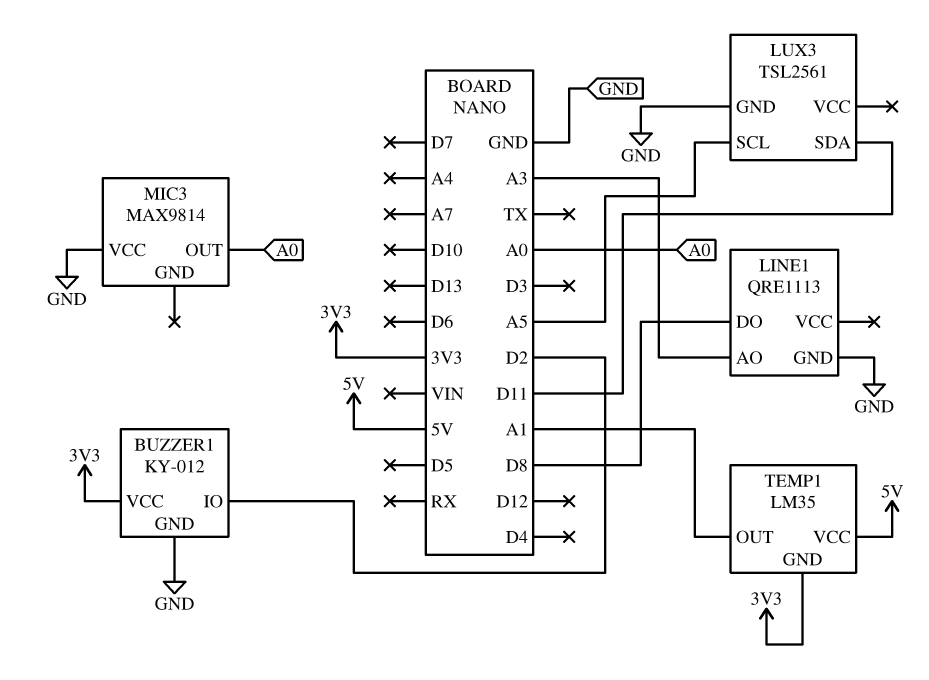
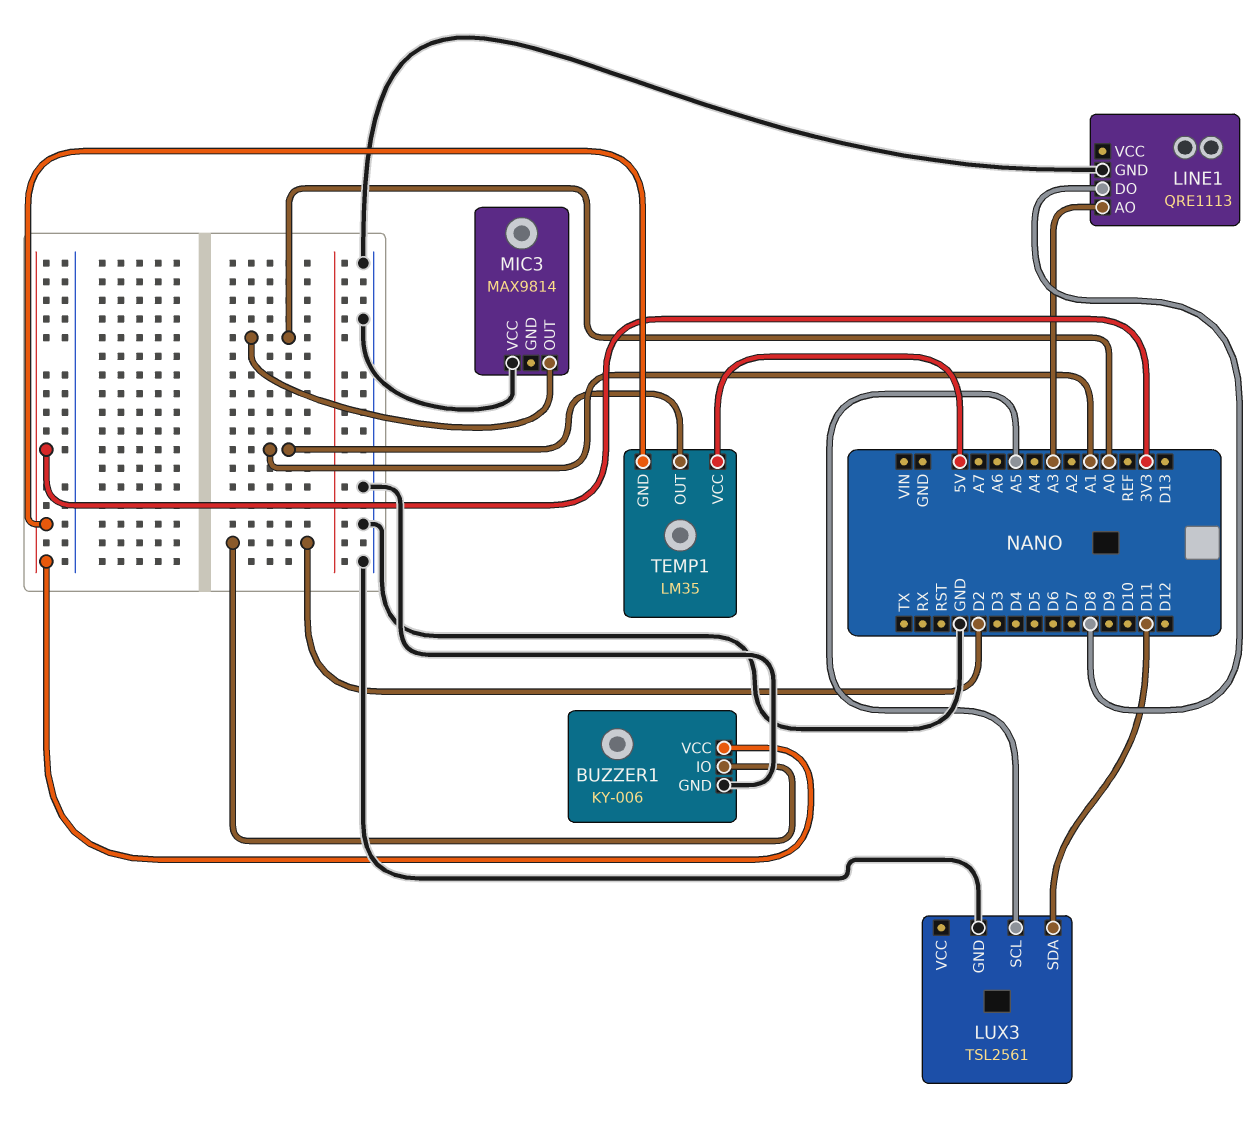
BUZZER1: KY-012 -> KY-006

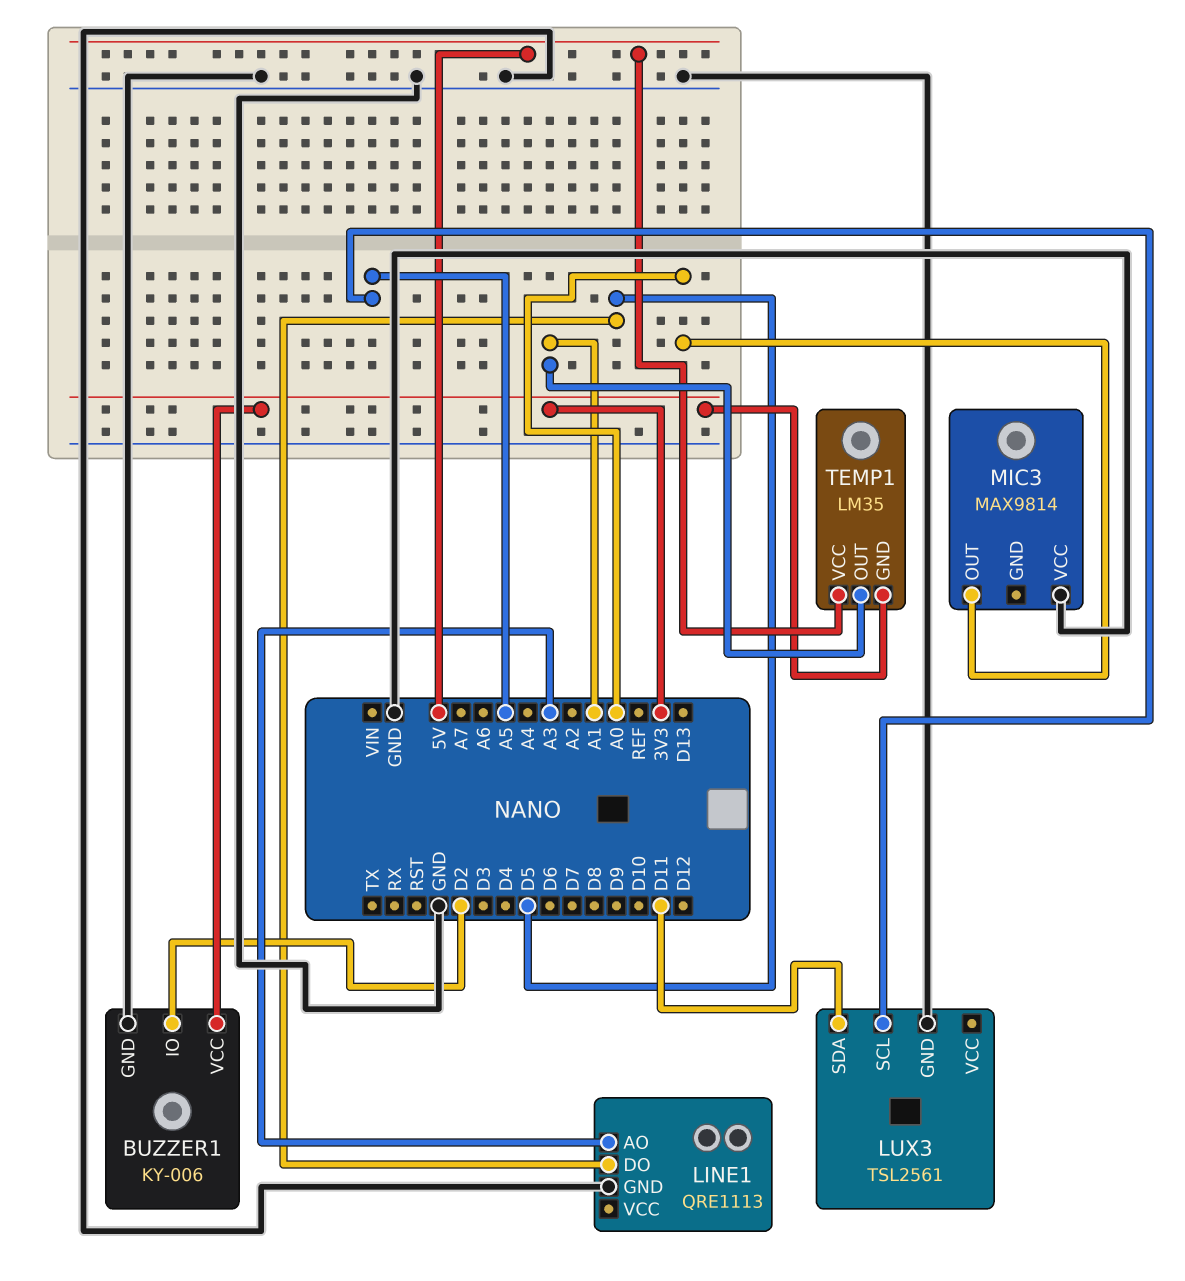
LINE1 pin DO: D8 -> D5

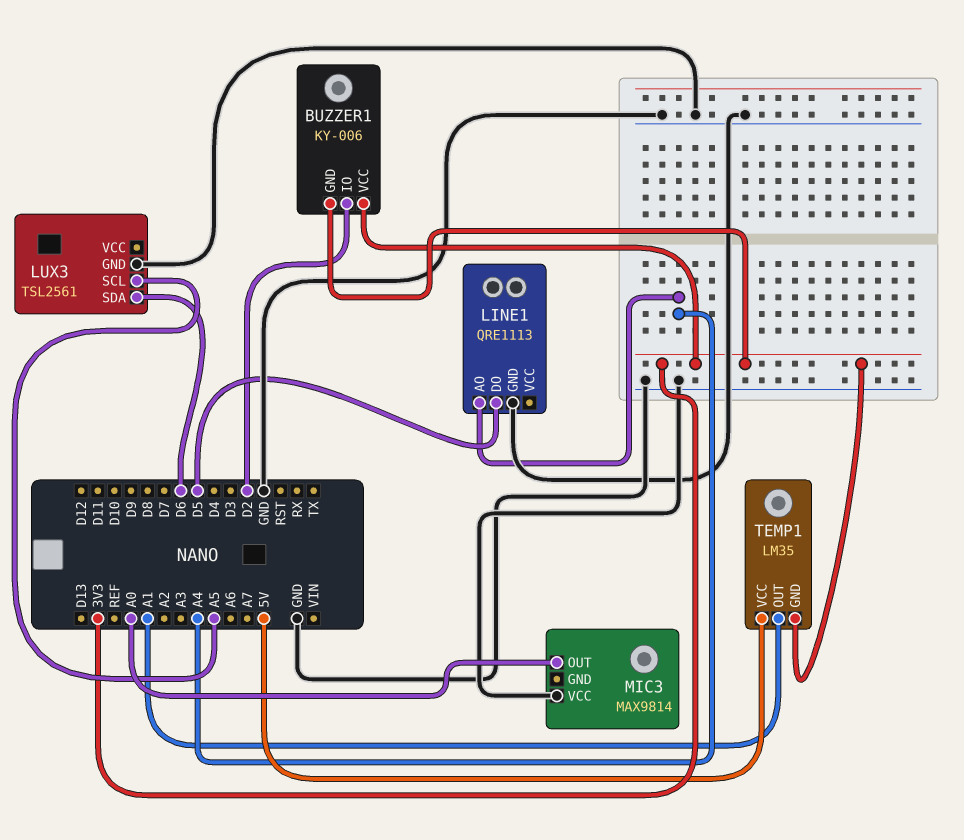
BUZZER1 pin GND: GND -> 3V3
LINE1 pin AO: A3 -> A4
LUX3 pin SDA: D11 -> D6

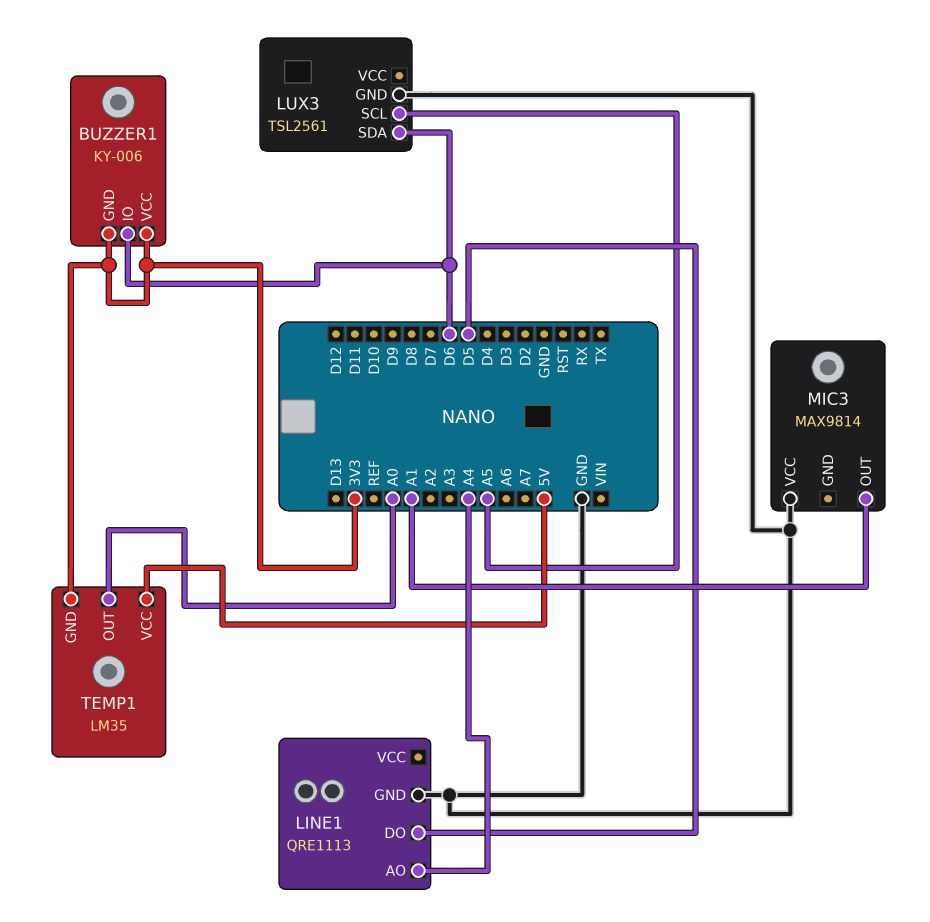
BUZZER1 pin IO: D2 -> D6
MIC3 pin OUT: A0 -> A1
TEMP1 pin OUT: A1 -> A0

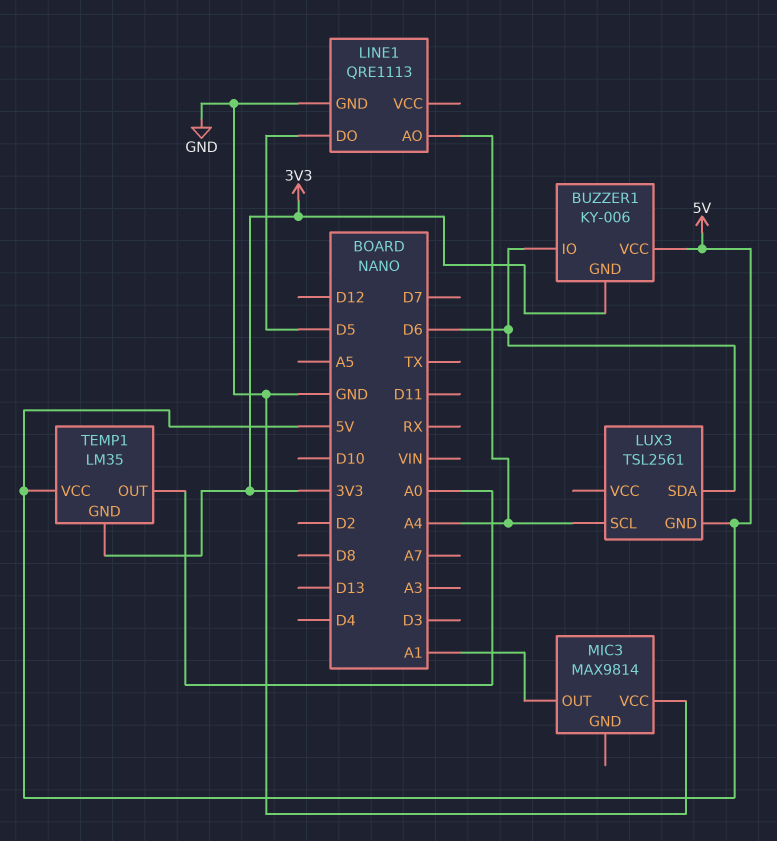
BUZZER1 pin VCC: 3V3 -> 5V
LUX3 pin GND: GND -> 5V
LUX3 pin SCL: A5 -> A4

